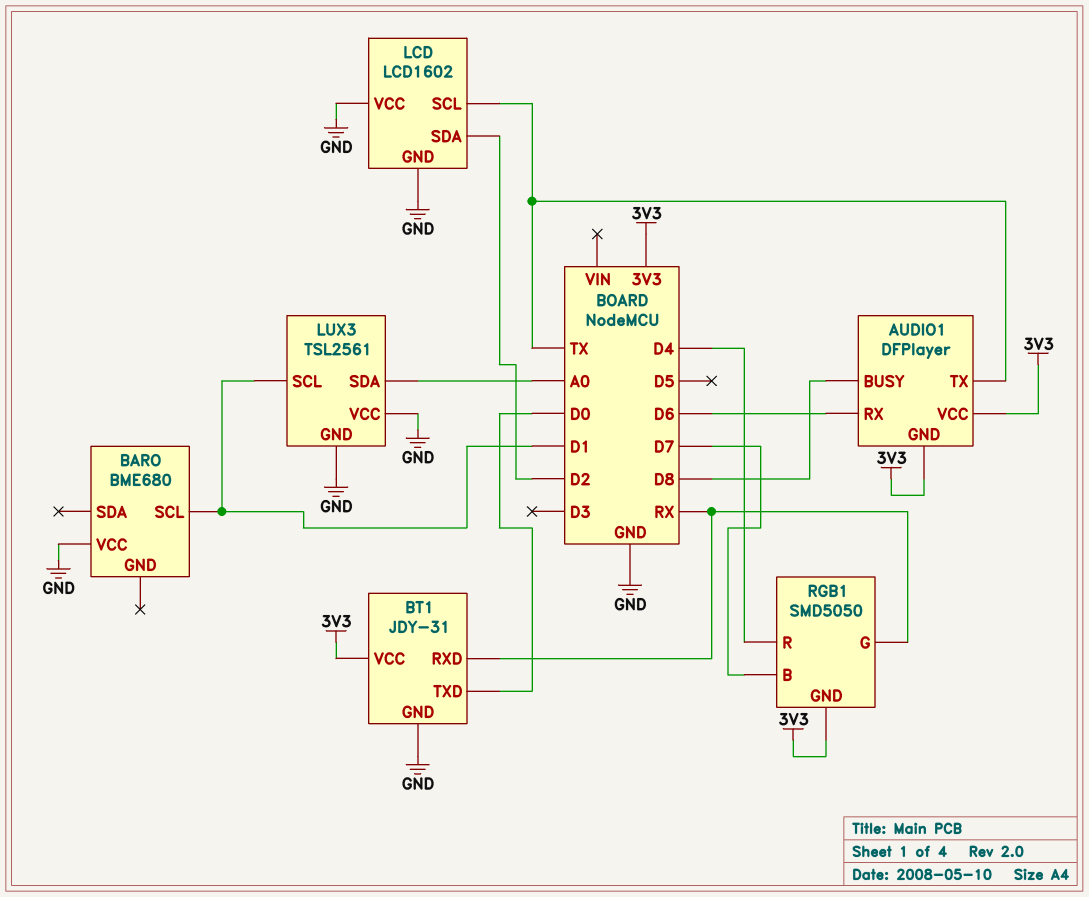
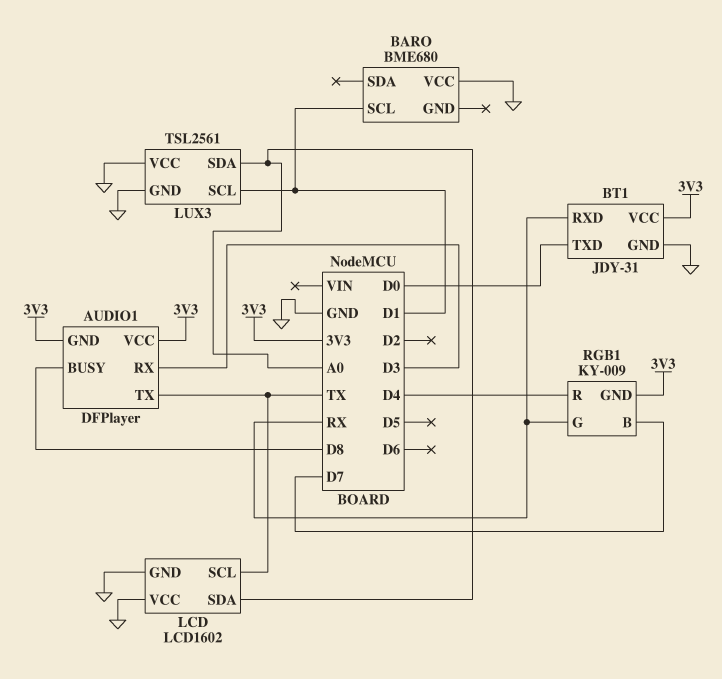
AUDIO1 pin RX: D6 -> D3
LCD pin SDA: D2 -> A0
RGB1: SMD5050 -> KY-009

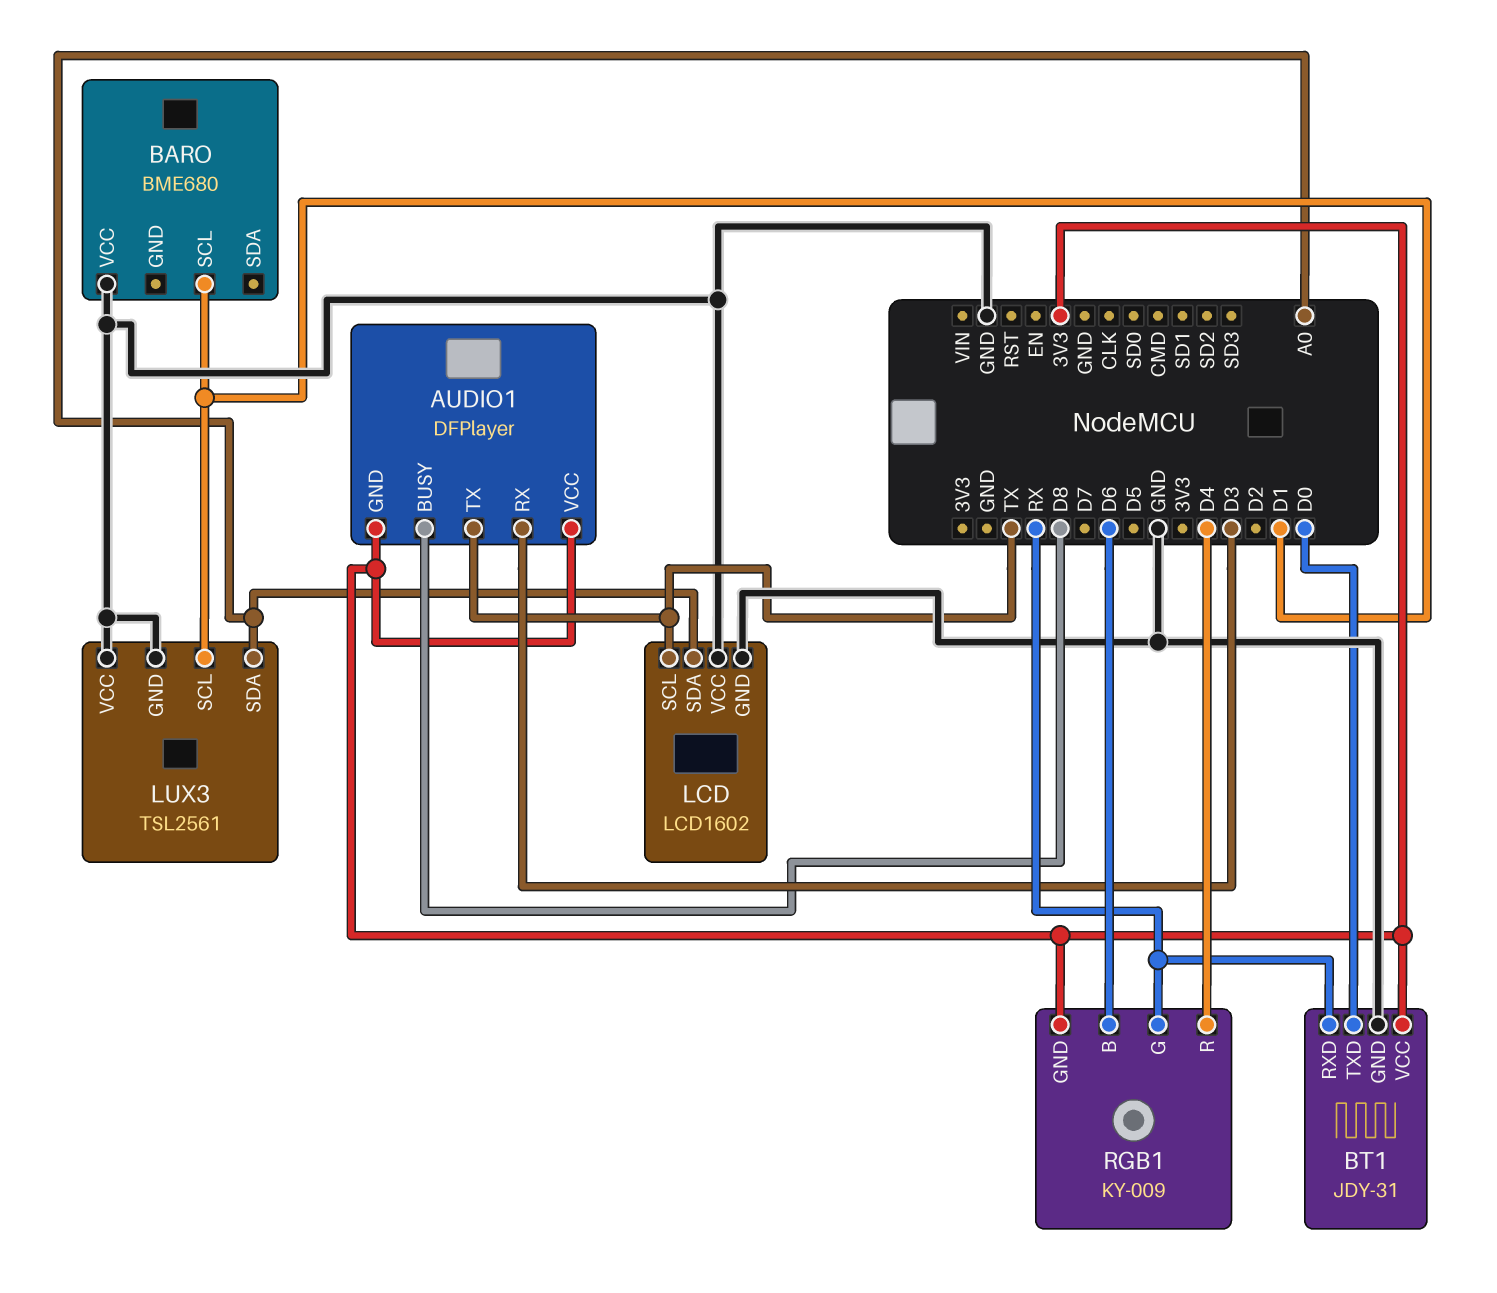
RGB1 pin B: D7 -> D6

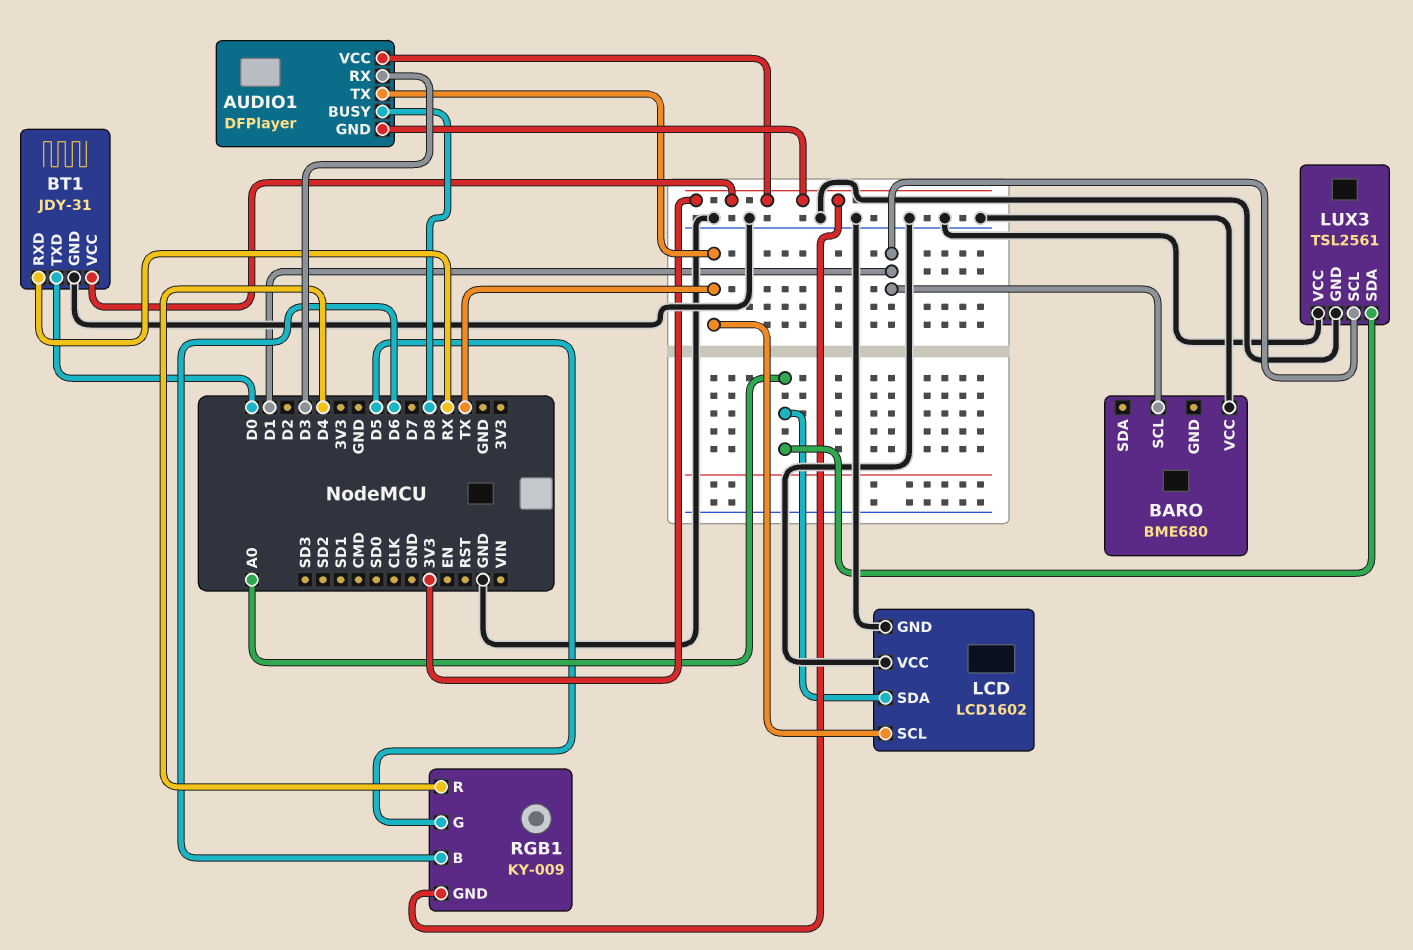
RGB1 pin G: RX -> D5

